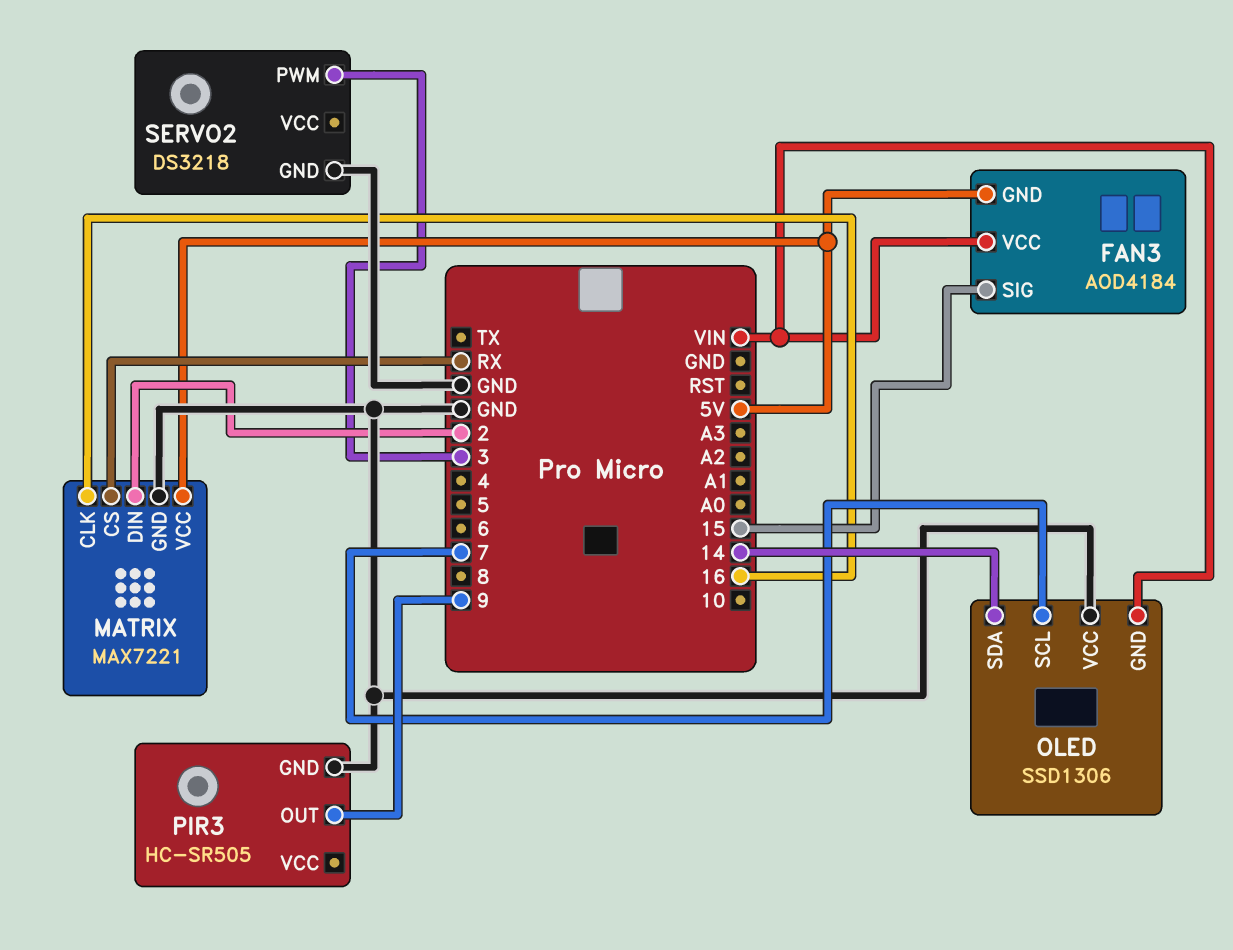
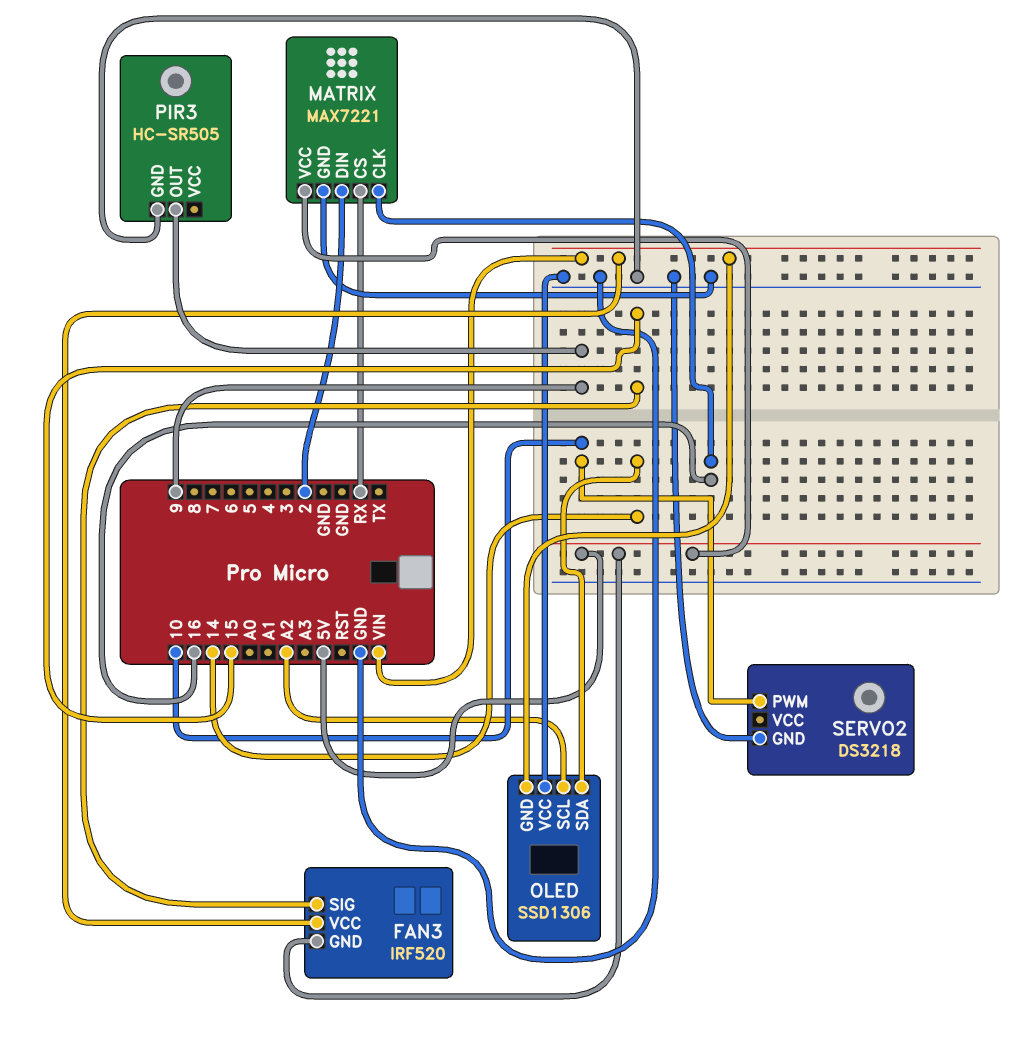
FAN3: AOD4184 -> IRF520
OLED pin SCL: 7 -> A2
SERVO2 pin PWM: 3 -> 10

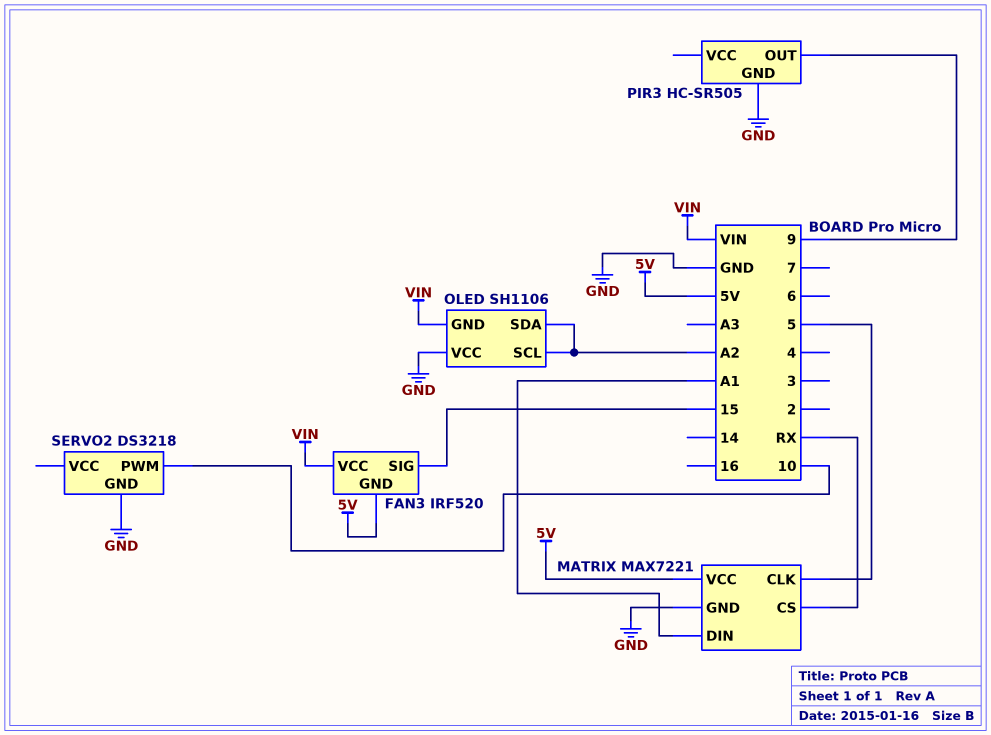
MATRIX pin CLK: 16 -> 5
MATRIX pin DIN: 2 -> A1
OLED: SSD1306 -> SH1106
OLED pin SDA: 14 -> A2

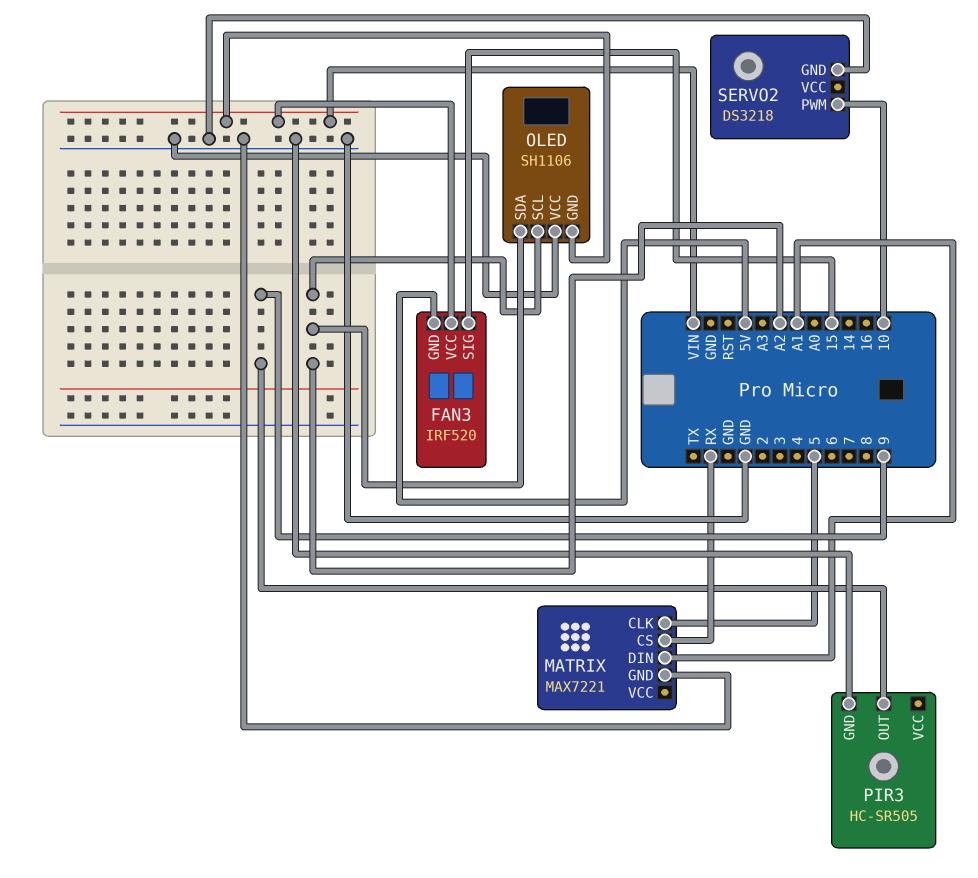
MATRIX pin VCC: 5V -> none

